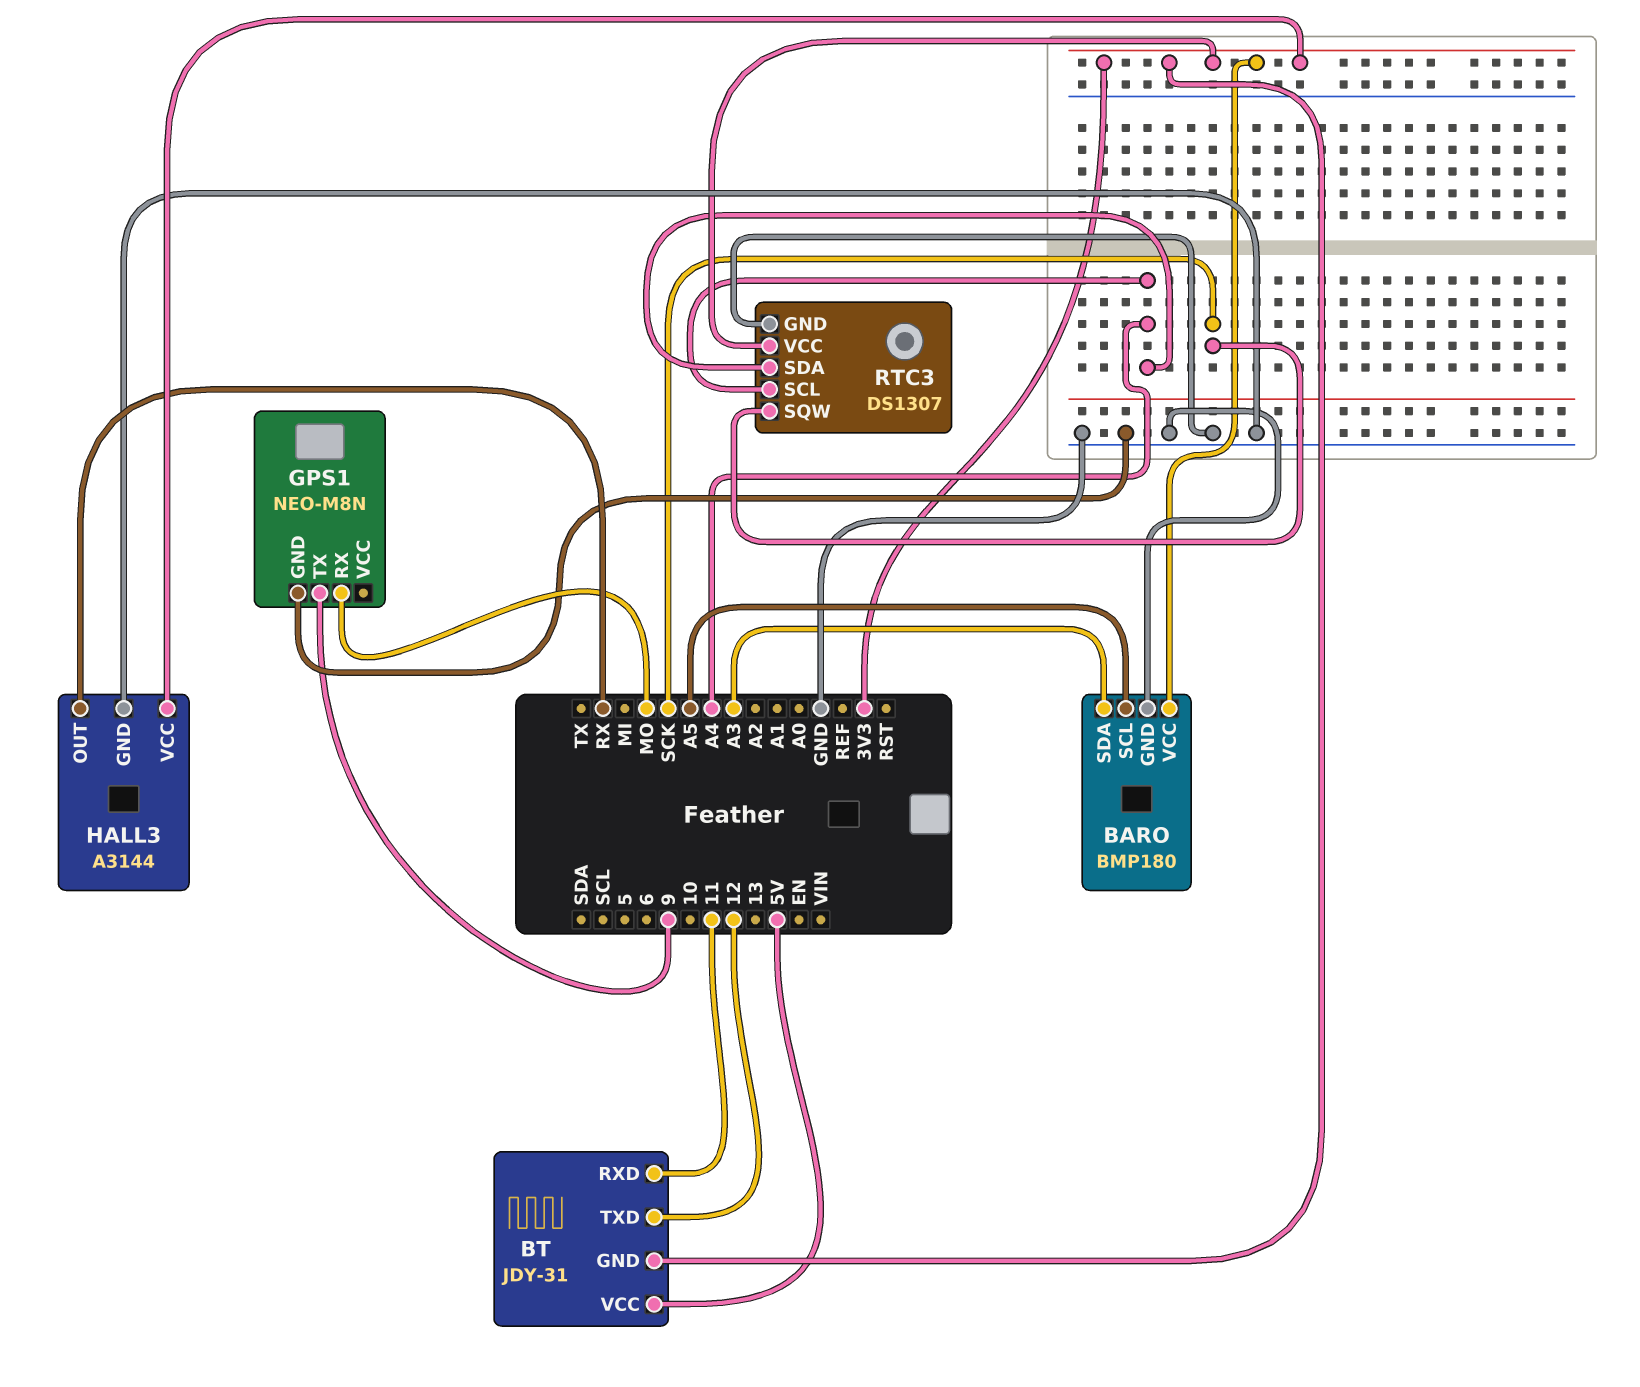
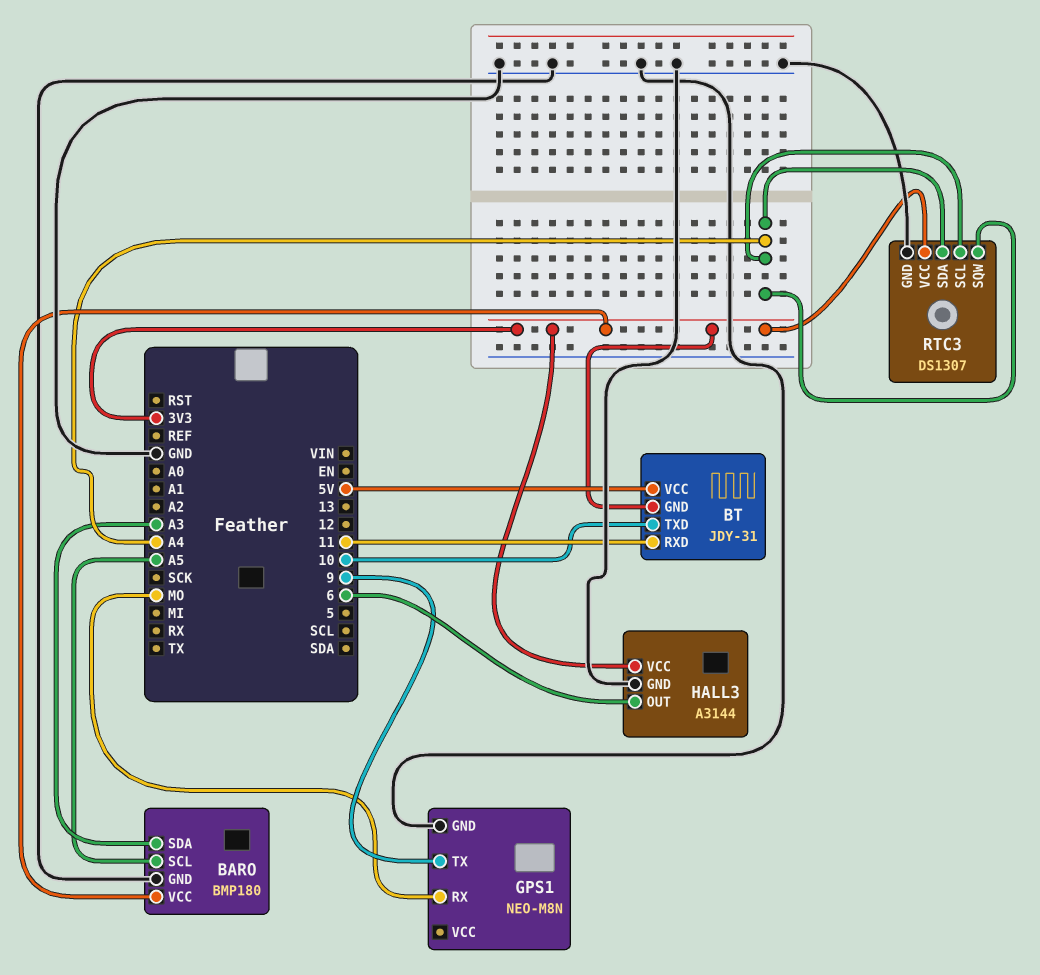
BT pin TXD: 12 -> 10
HALL3 pin OUT: RX -> 6
RTC3 pin SQW: SCK -> A4

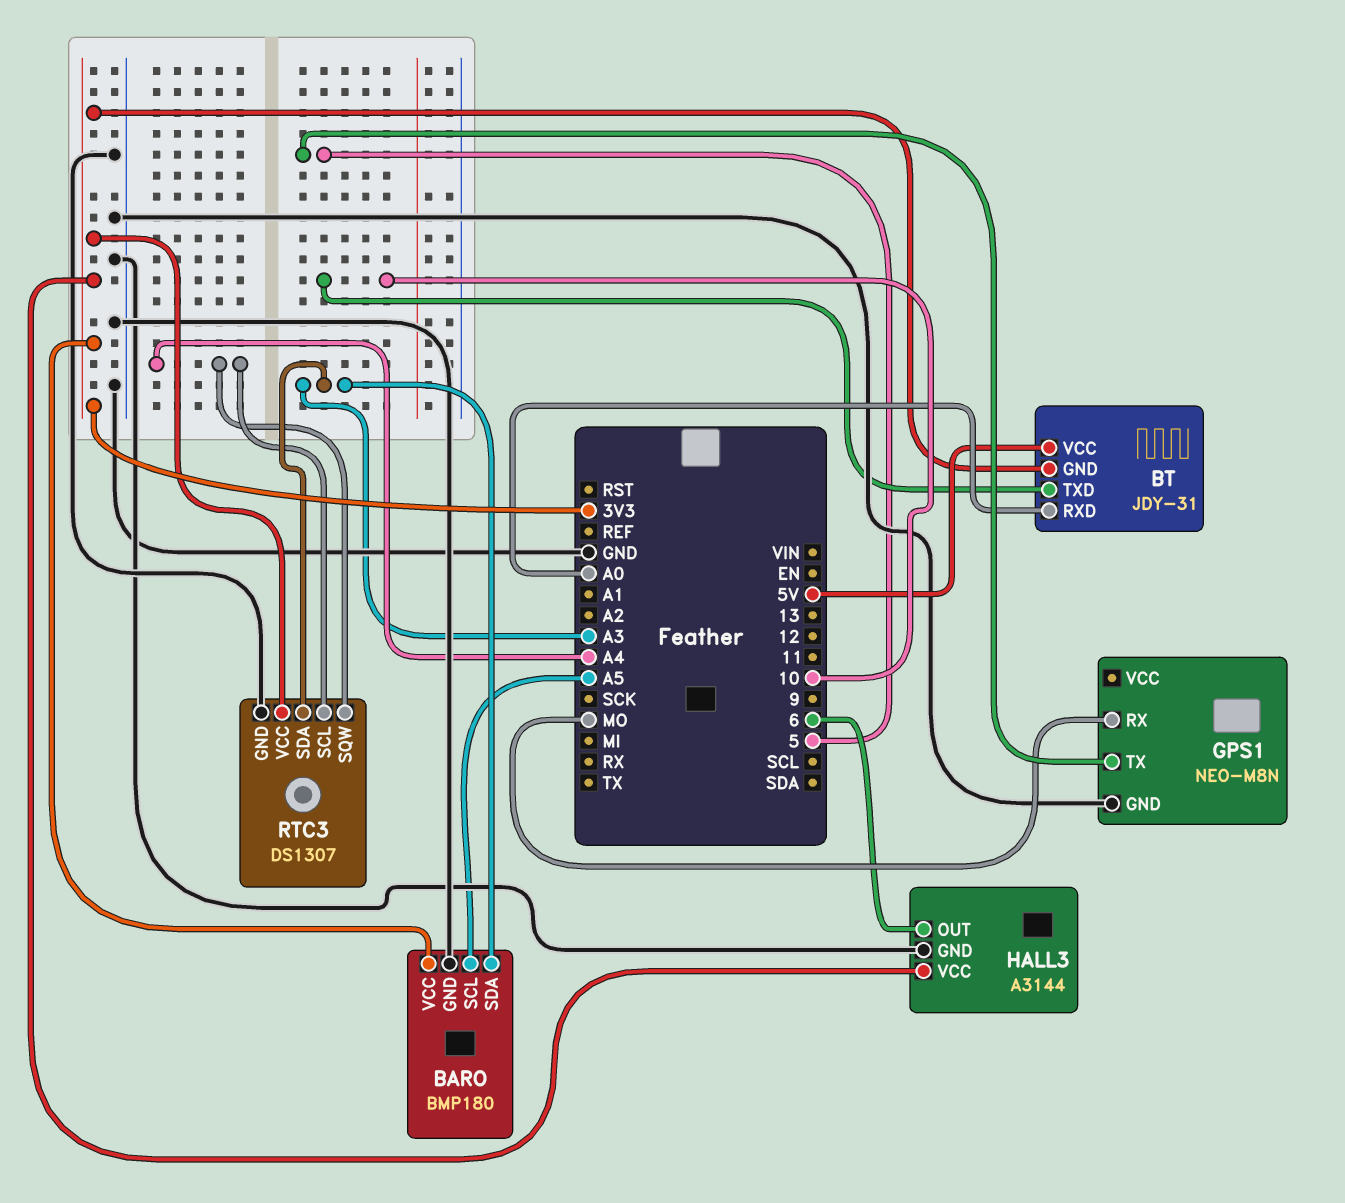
BT pin RXD: 11 -> A0
GPS1 pin TX: 9 -> 5
RTC3 pin SDA: A4 -> A3

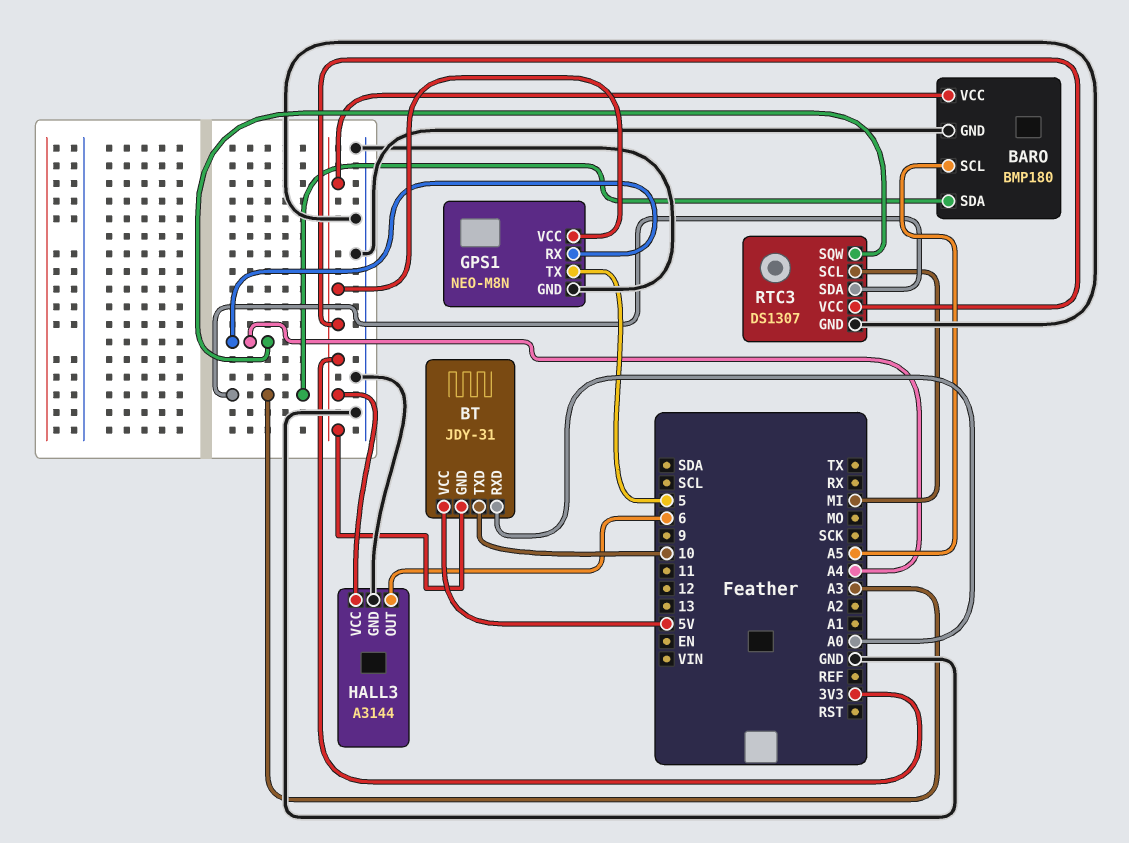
GPS1 pin RX: MO -> A4
GPS1 pin VCC: none -> 3V3
RTC3 pin SCL: A4 -> MI

